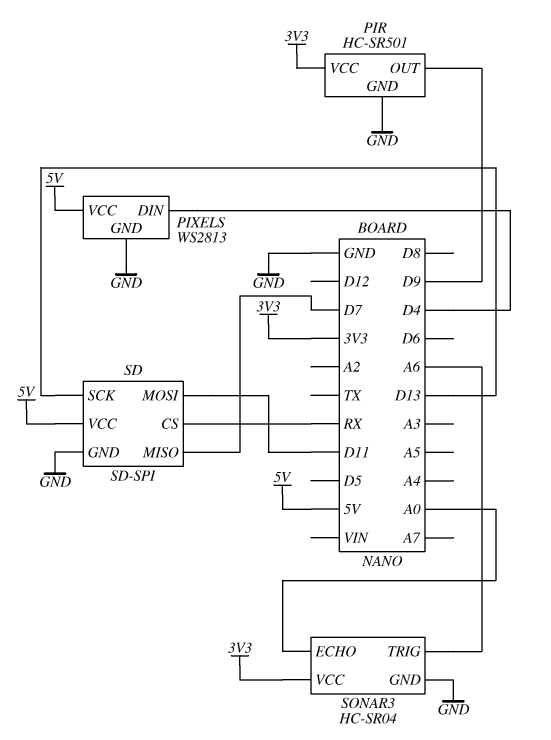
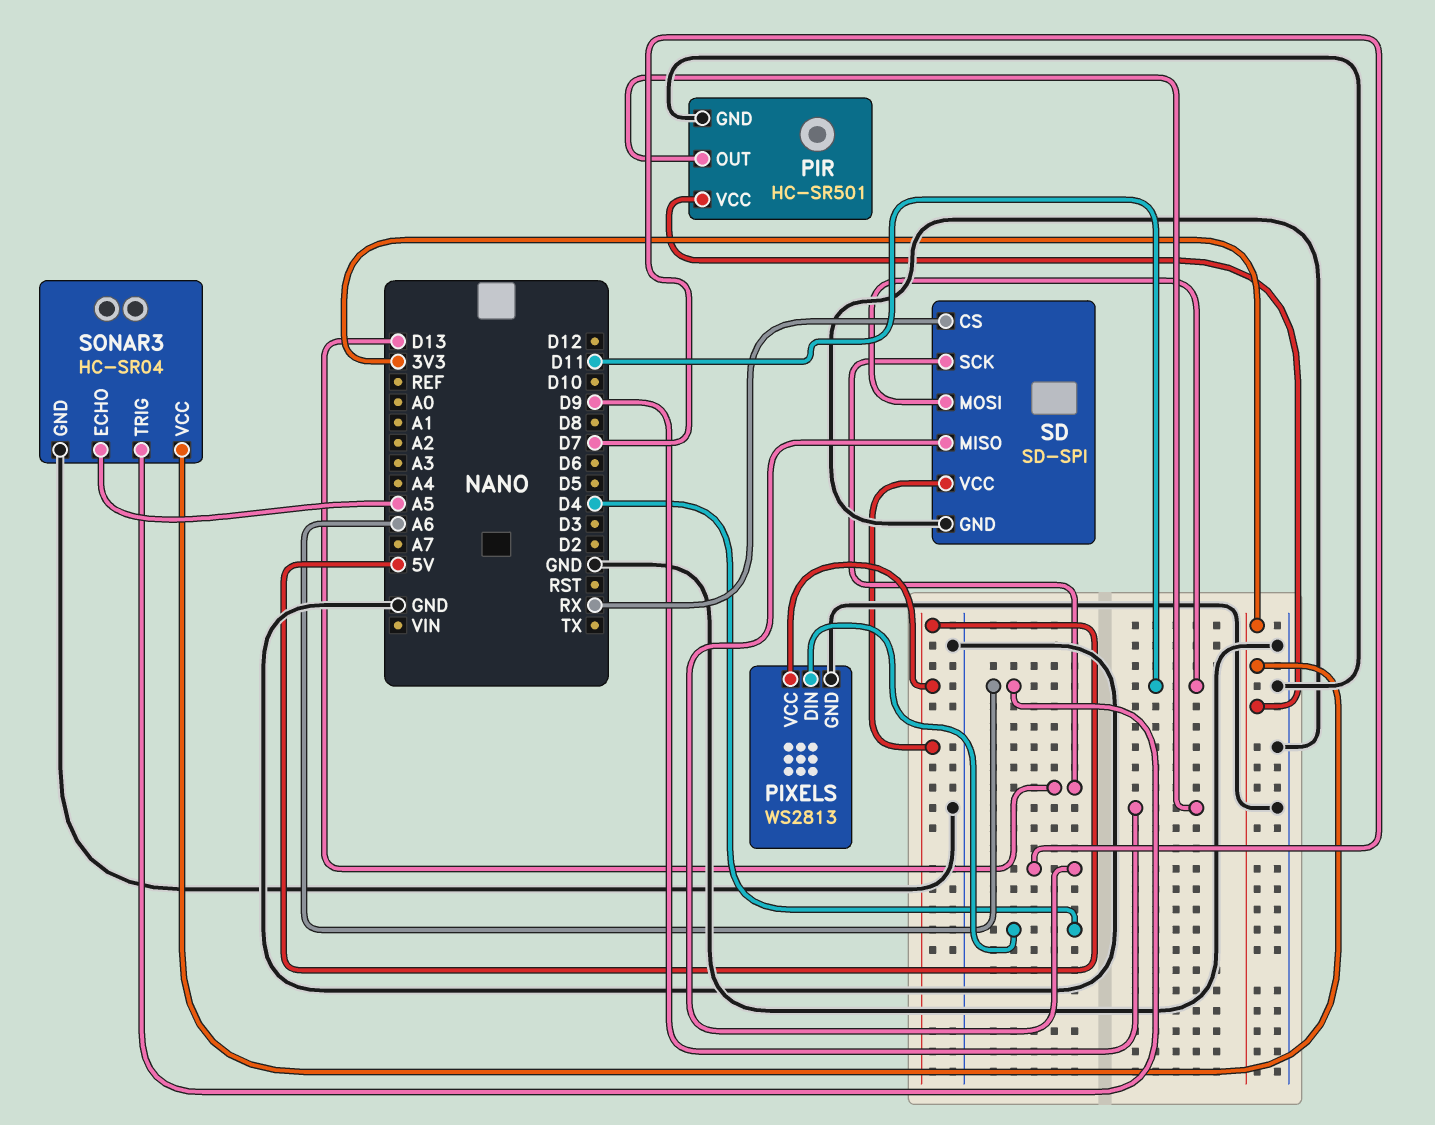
SONAR3 pin ECHO: A0 -> A5

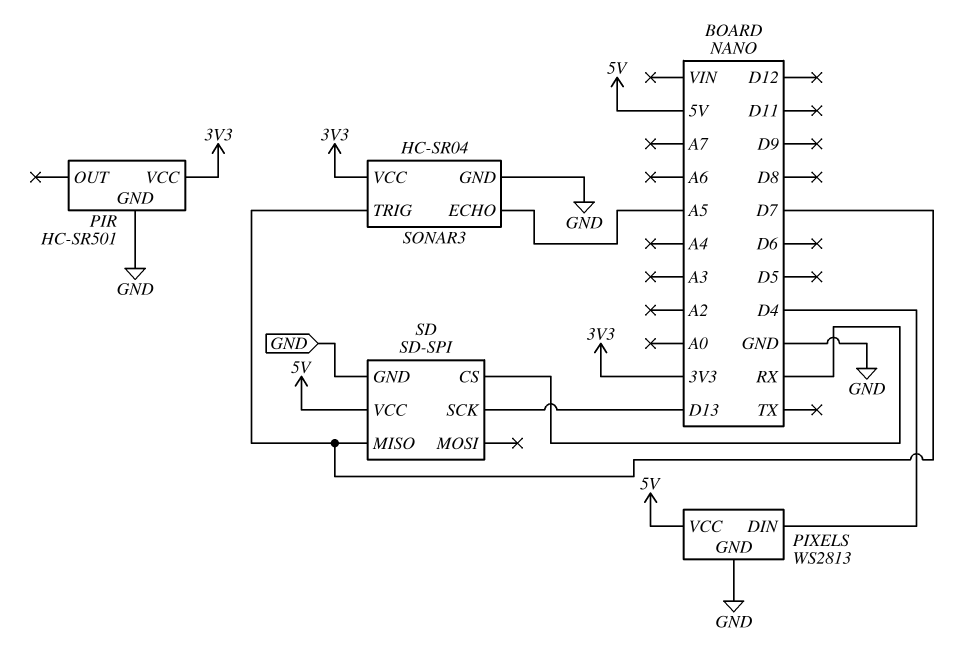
PIR pin OUT: D9 -> none
SD pin MOSI: D11 -> none
SONAR3 pin TRIG: A6 -> D7

